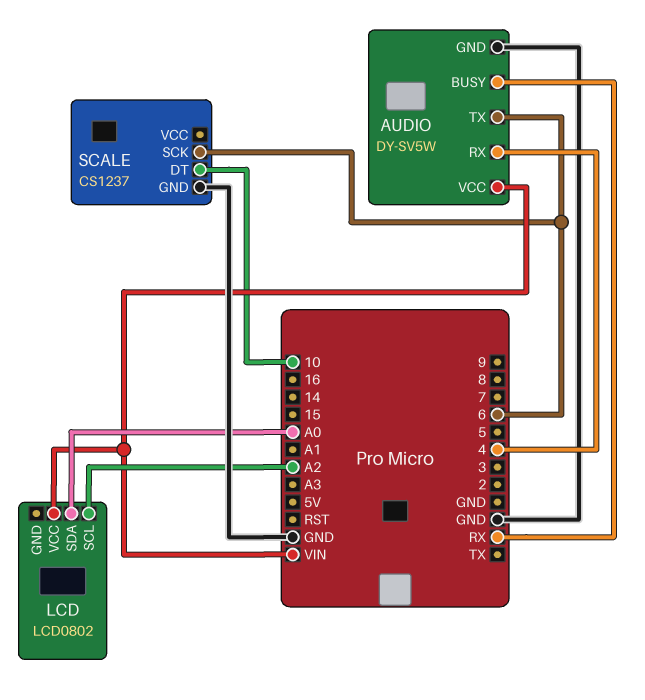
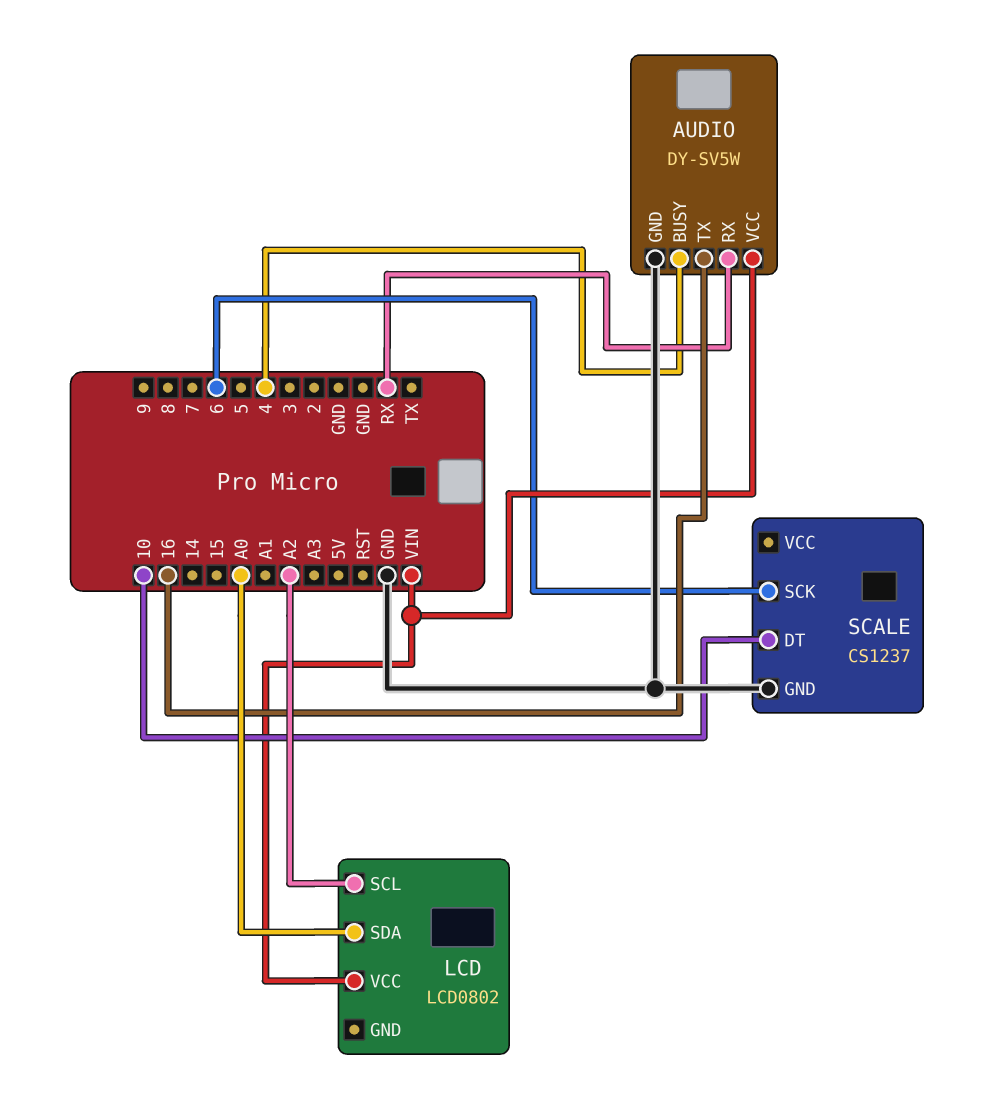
AUDIO pin BUSY: RX -> 4
AUDIO pin RX: 4 -> RX
AUDIO pin TX: 6 -> 16

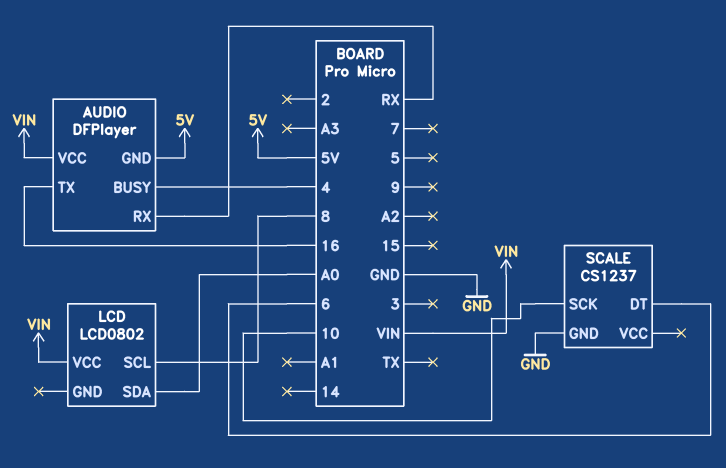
AUDIO: DY-SV5W -> DFPlayer
AUDIO pin GND: GND -> 5V
LCD pin SCL: A2 -> 8
SCALE pin DT: 10 -> 6
SCALE pin SCK: 6 -> 10

